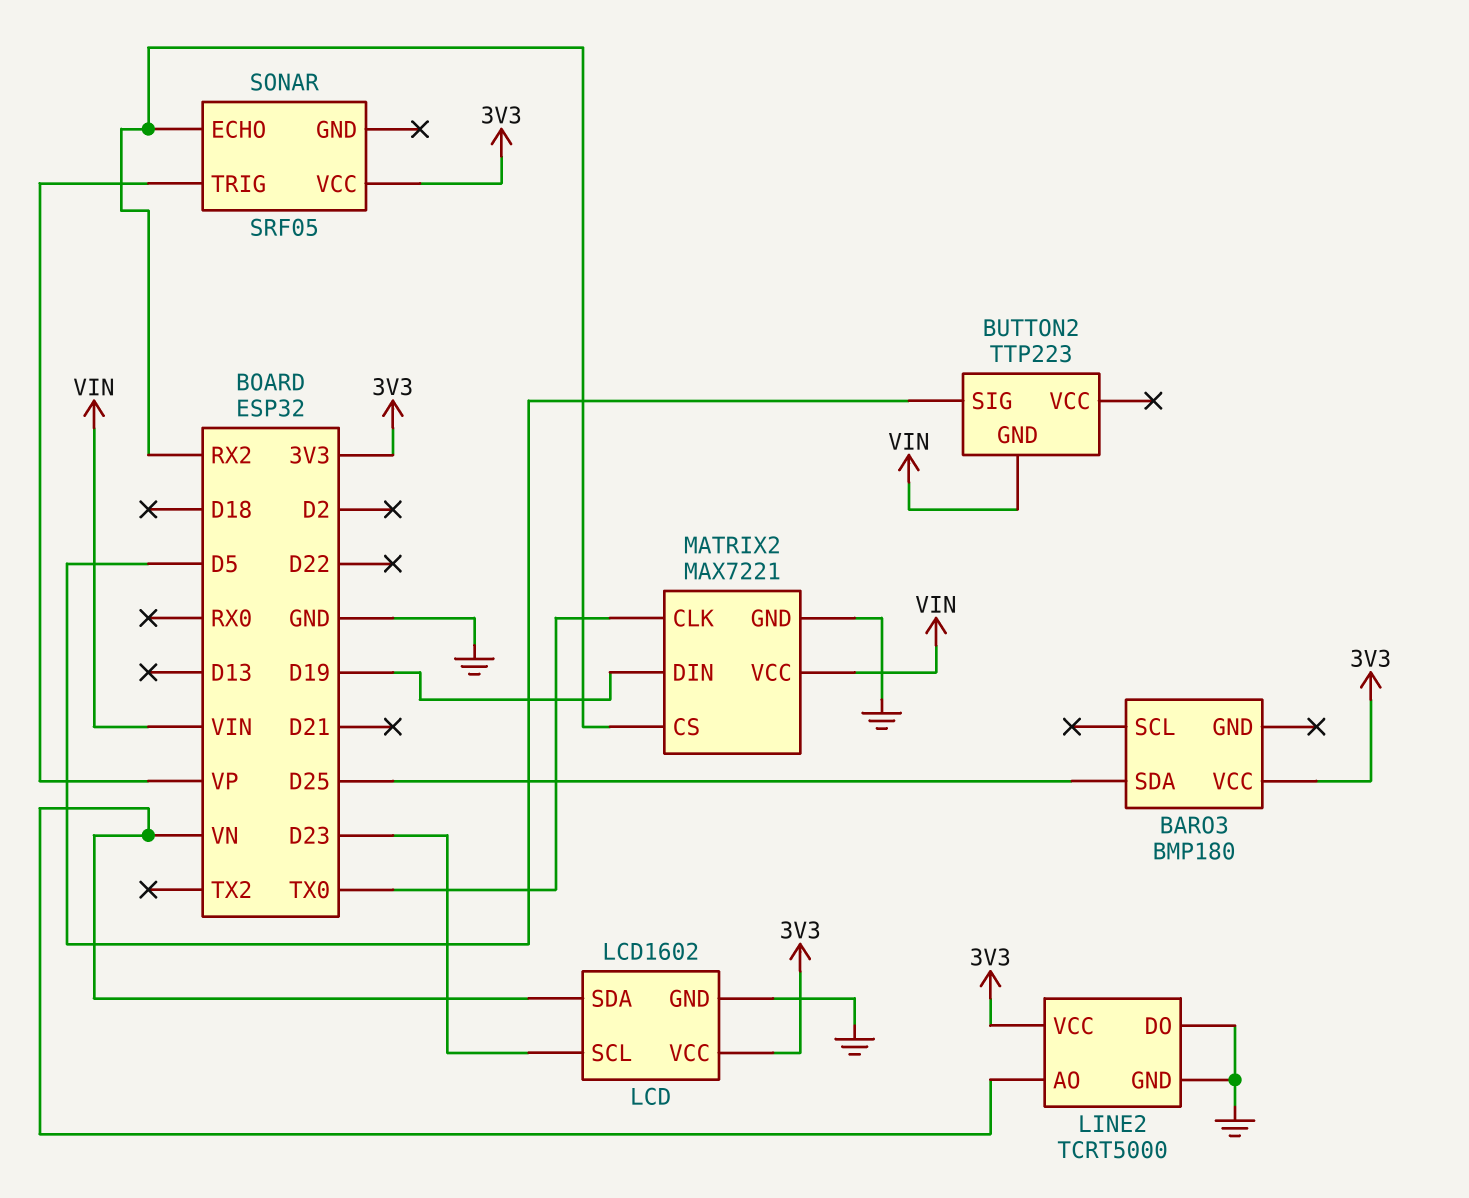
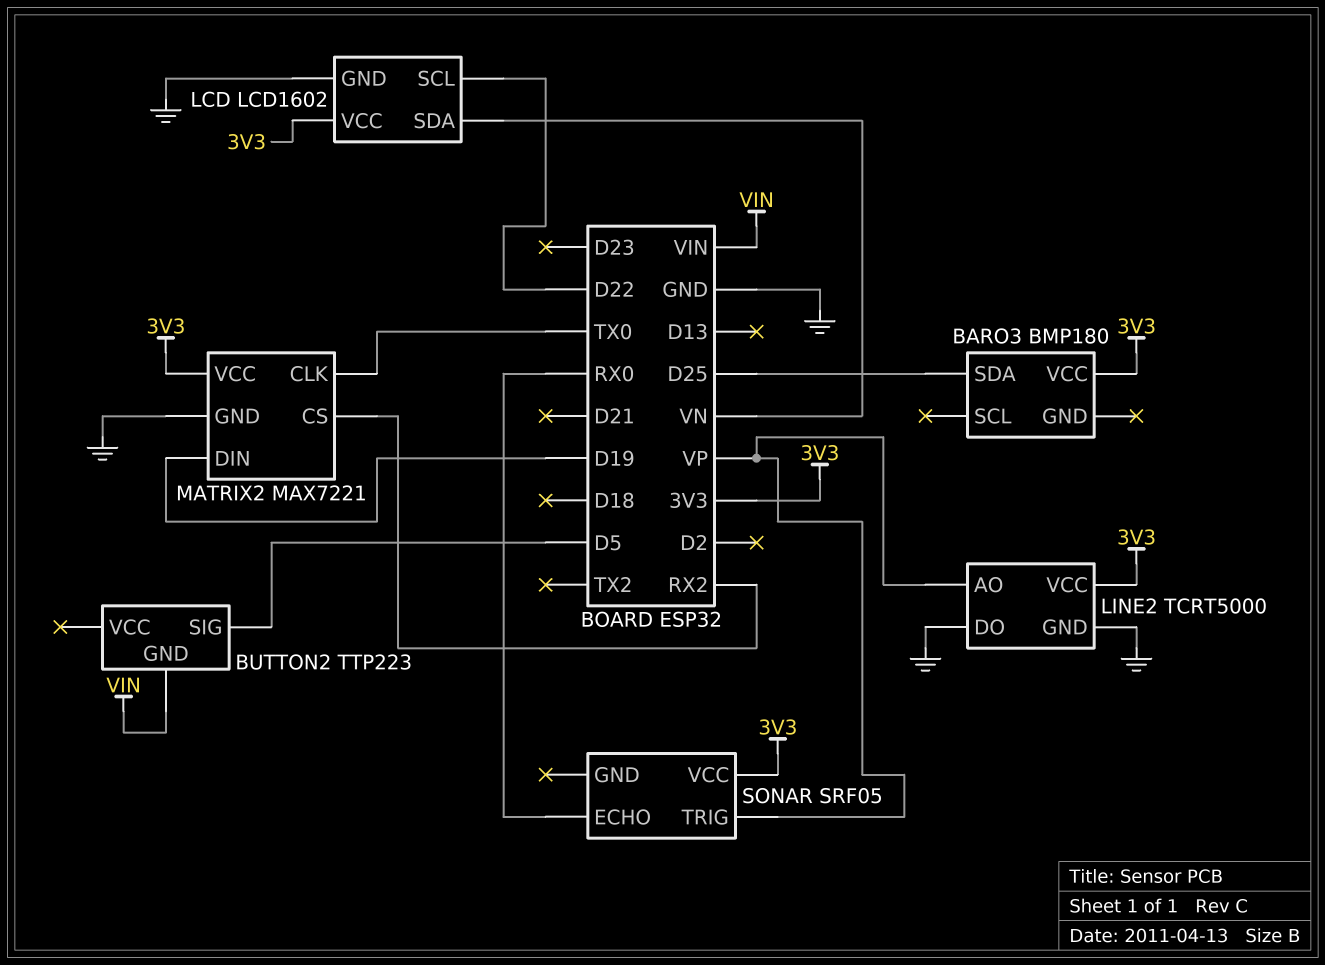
LCD pin SCL: D23 -> D22
LINE2 pin AO: VN -> VP
MATRIX2 pin VCC: VIN -> 3V3
SONAR pin ECHO: RX2 -> RX0

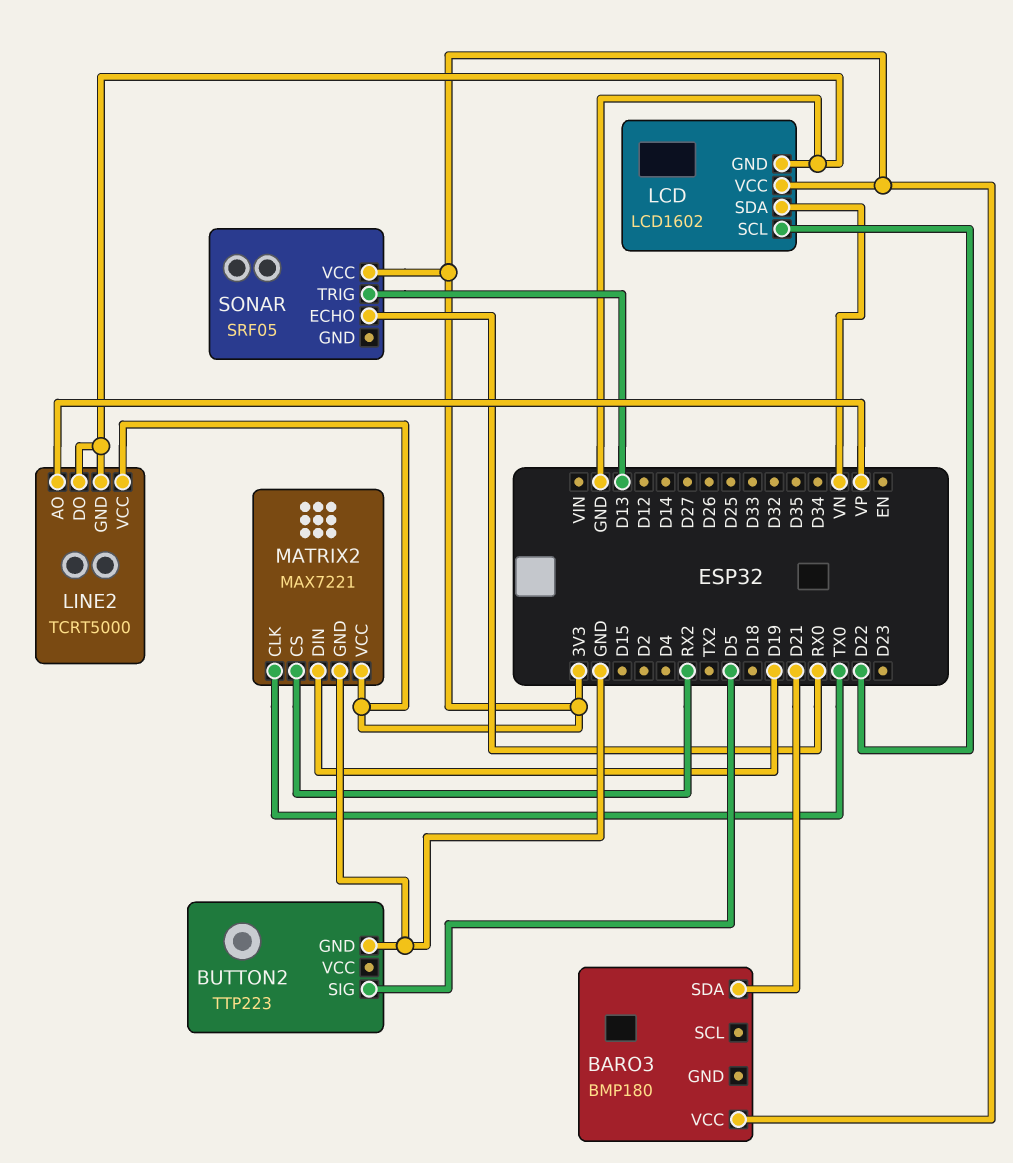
BARO3 pin SDA: D25 -> D21
BUTTON2 pin GND: VIN -> GND
SONAR pin TRIG: VP -> D13

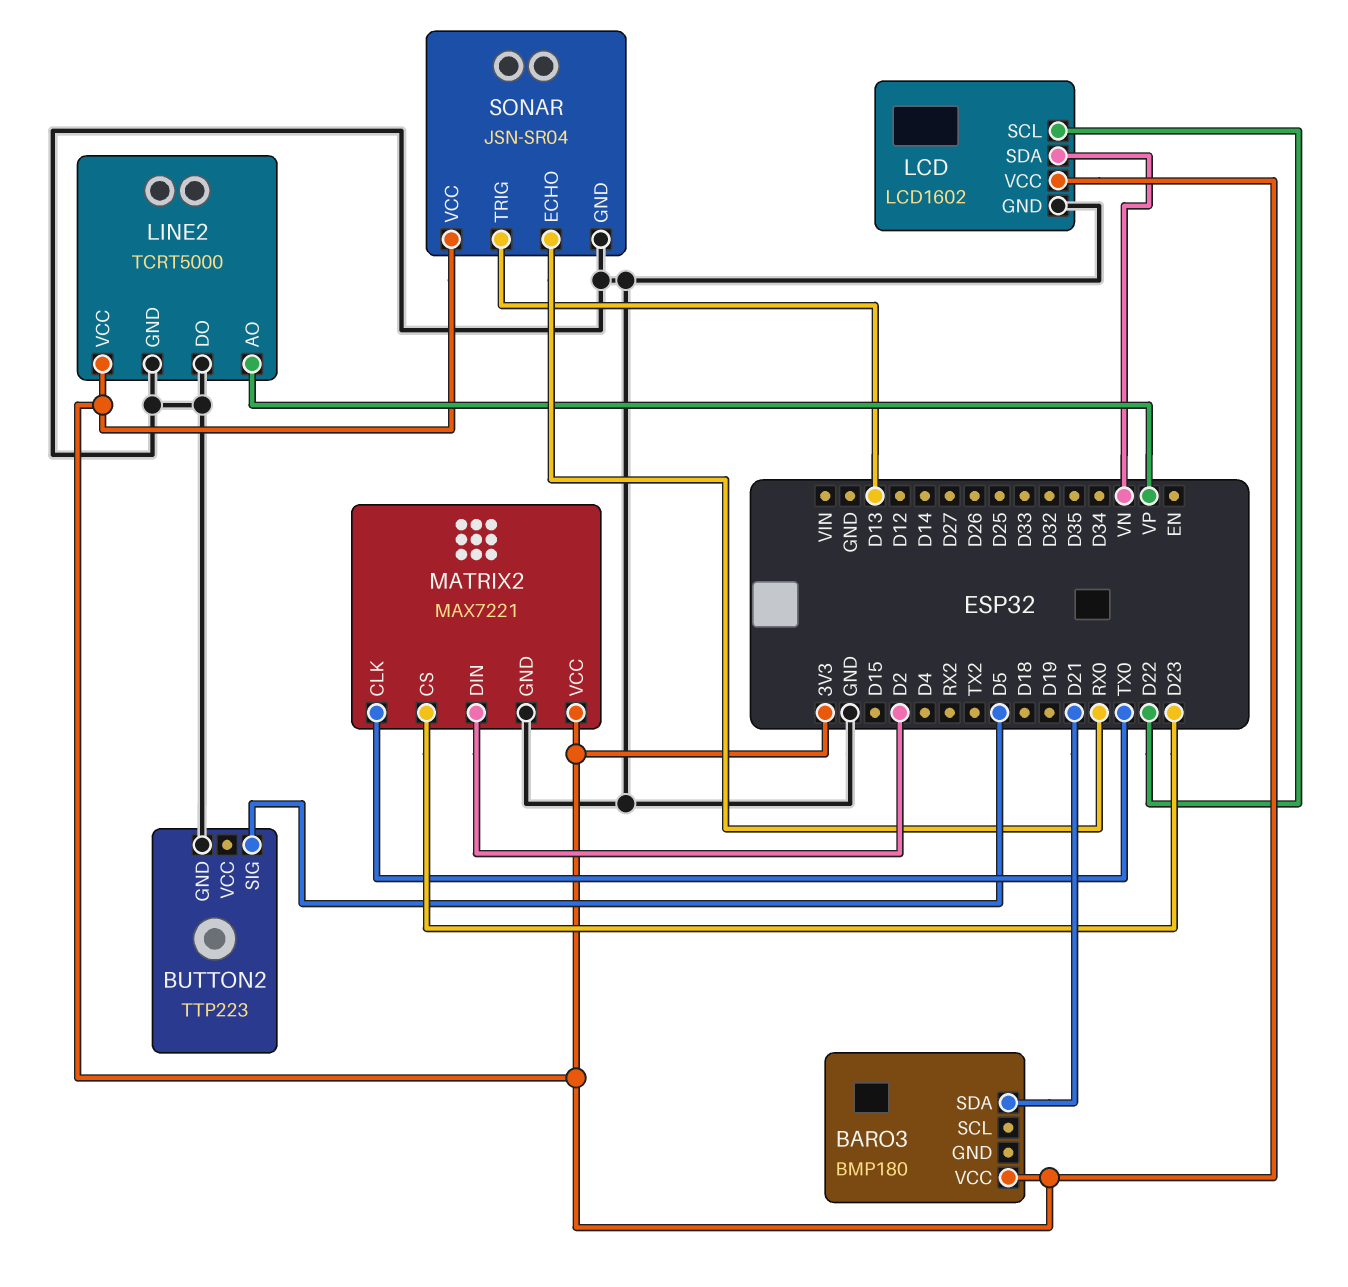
MATRIX2 pin CS: RX2 -> D23
MATRIX2 pin DIN: D19 -> D2
SONAR: SRF05 -> JSN-SR04
SONAR pin GND: none -> GND

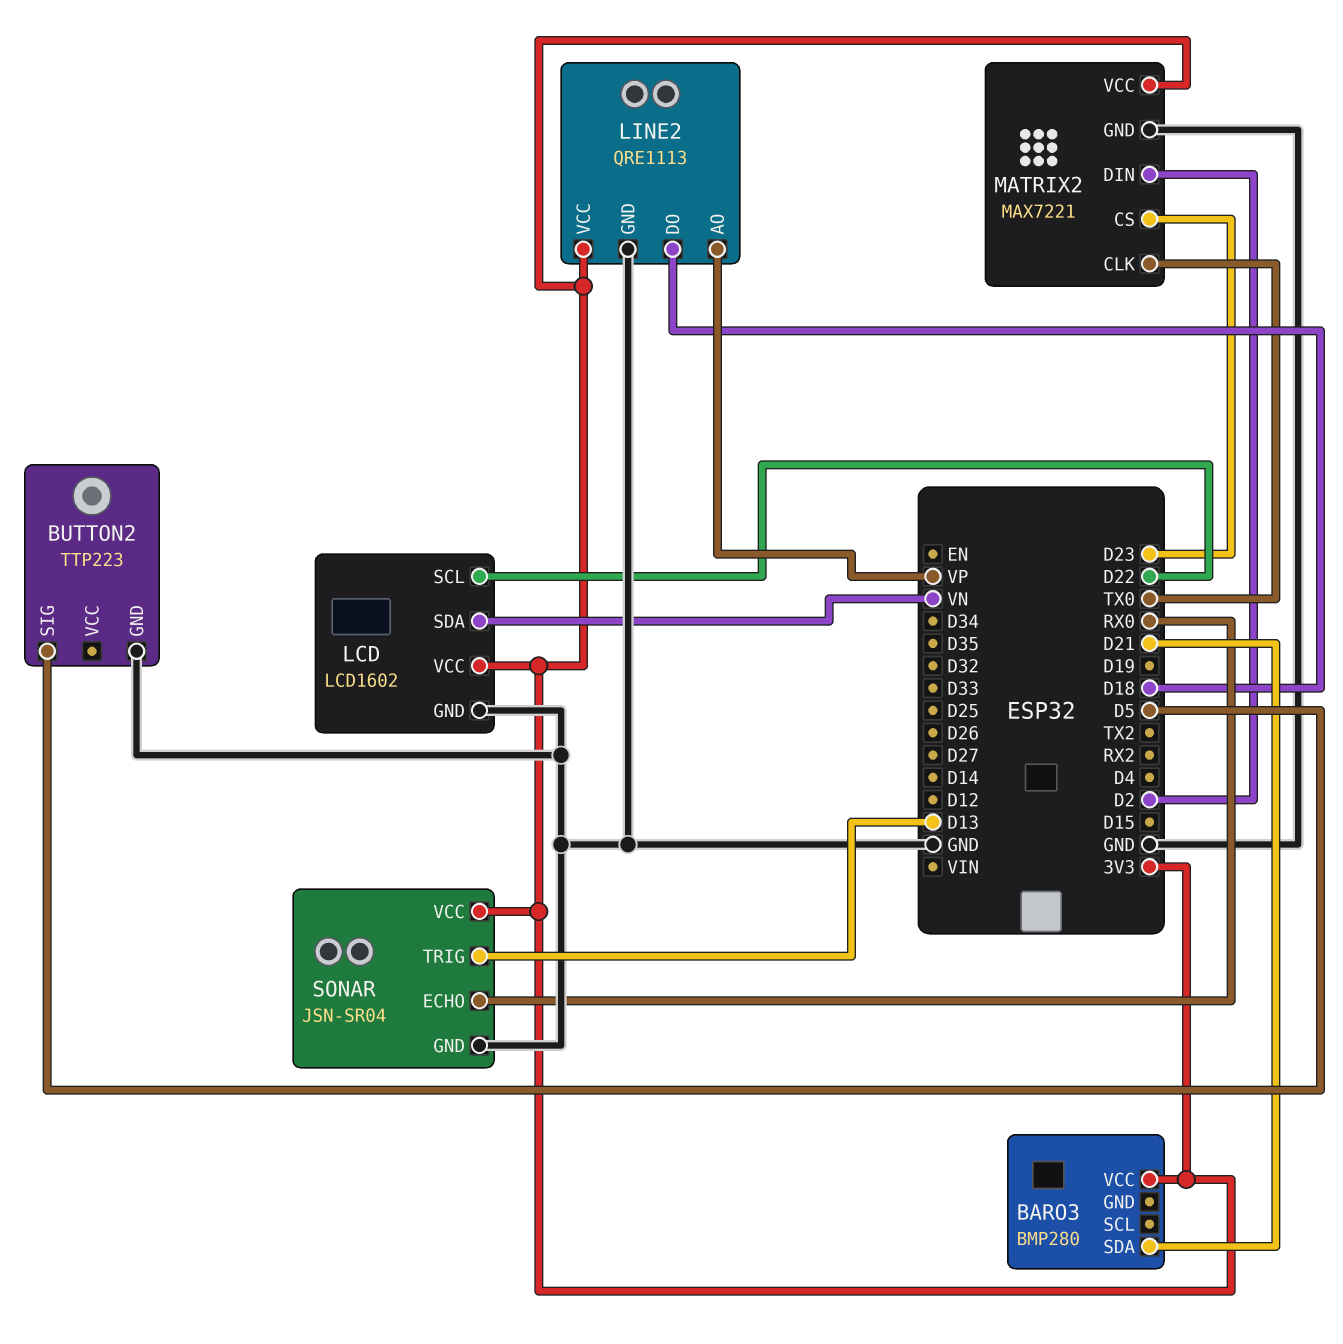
BARO3: BMP180 -> BMP280
LINE2: TCRT5000 -> QRE1113
LINE2 pin DO: GND -> D18

